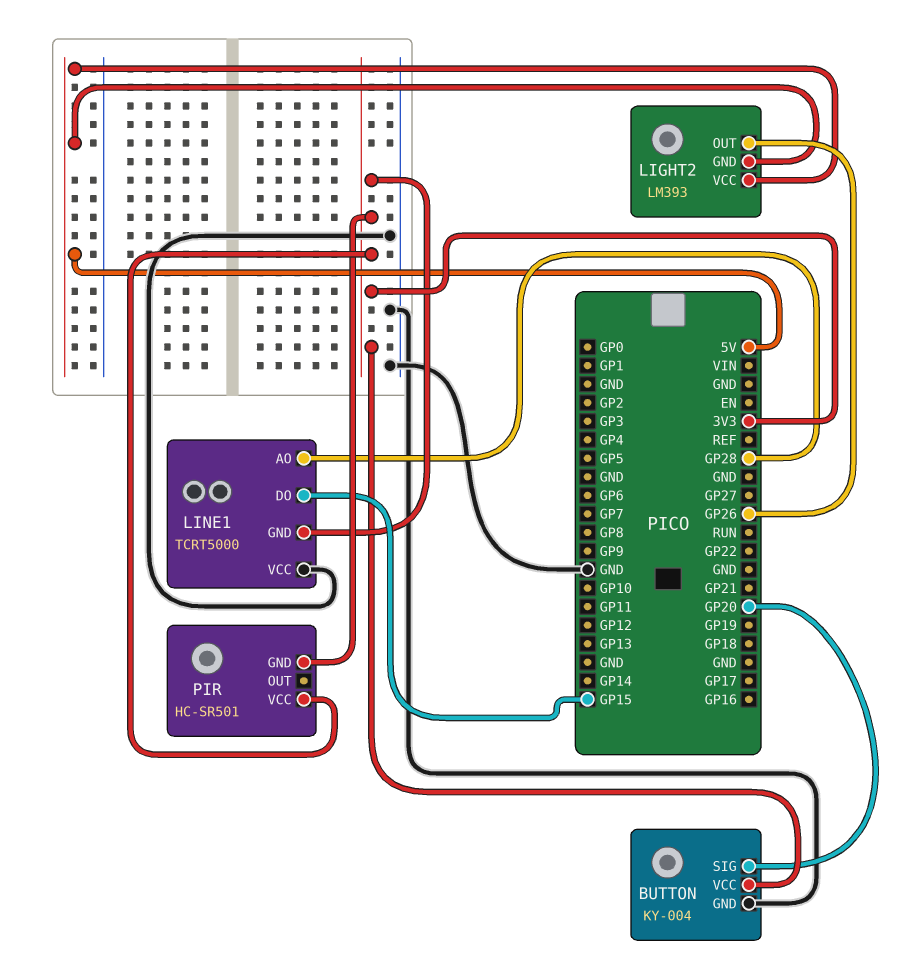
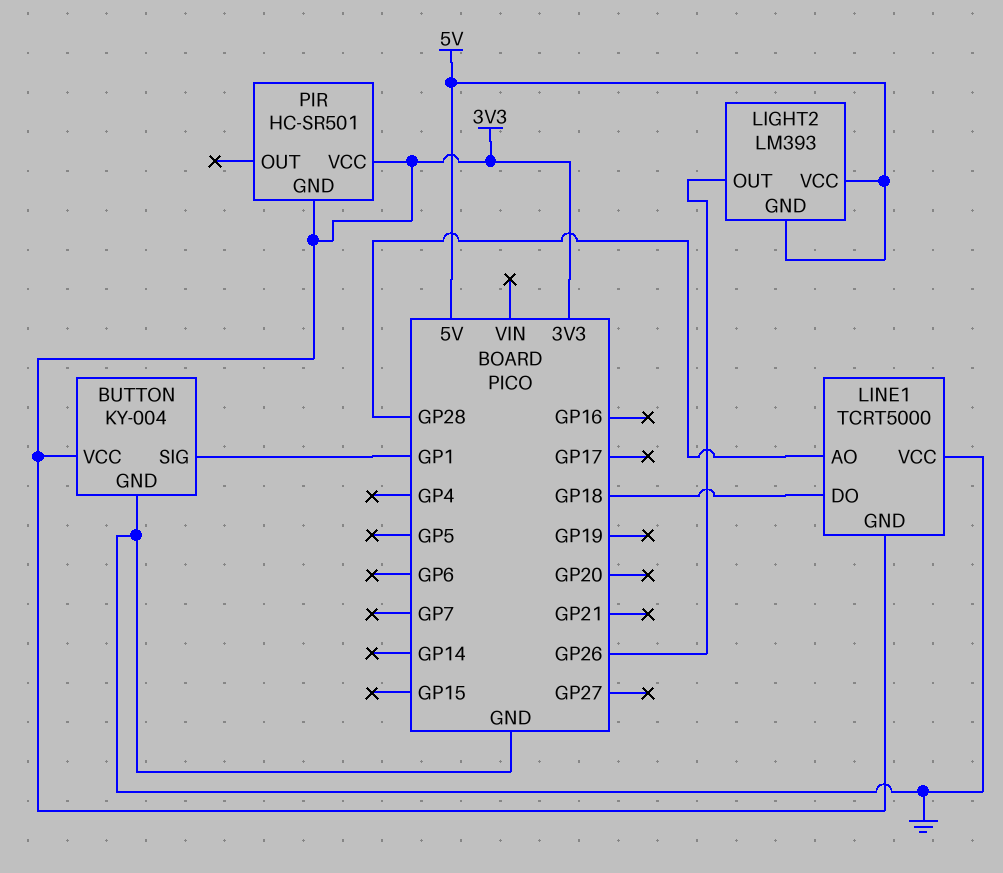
BUTTON pin SIG: GP20 -> GP1
LINE1 pin DO: GP15 -> GP18

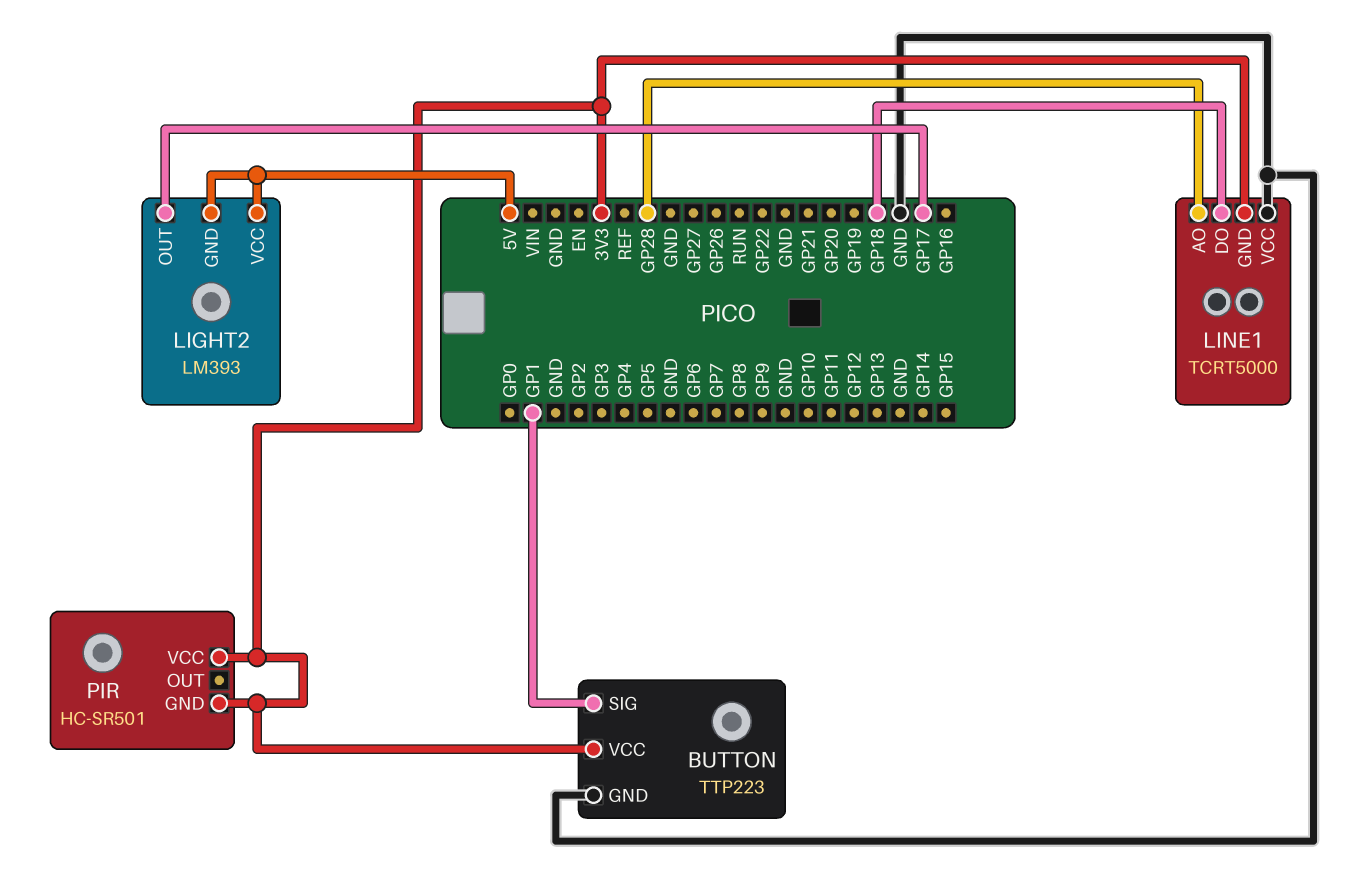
BUTTON: KY-004 -> TTP223
LIGHT2 pin OUT: GP26 -> GP17

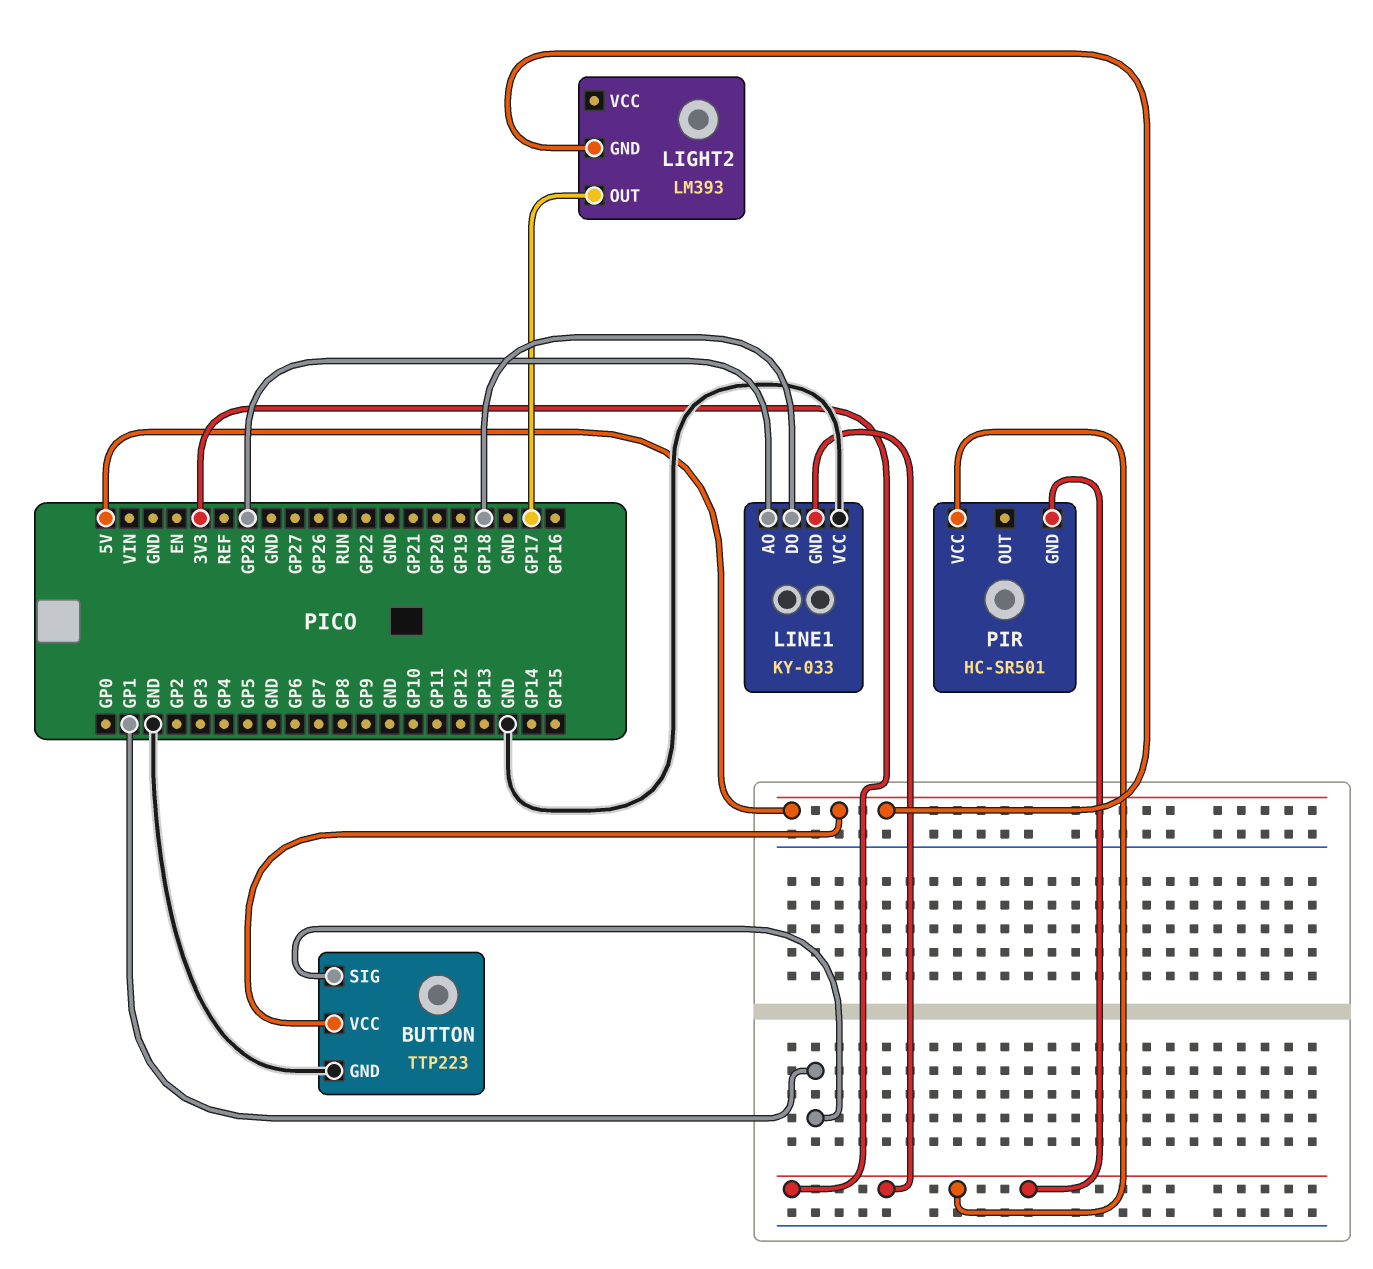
BUTTON pin VCC: 3V3 -> 5V
LIGHT2 pin VCC: 5V -> none
LINE1: TCRT5000 -> KY-033

